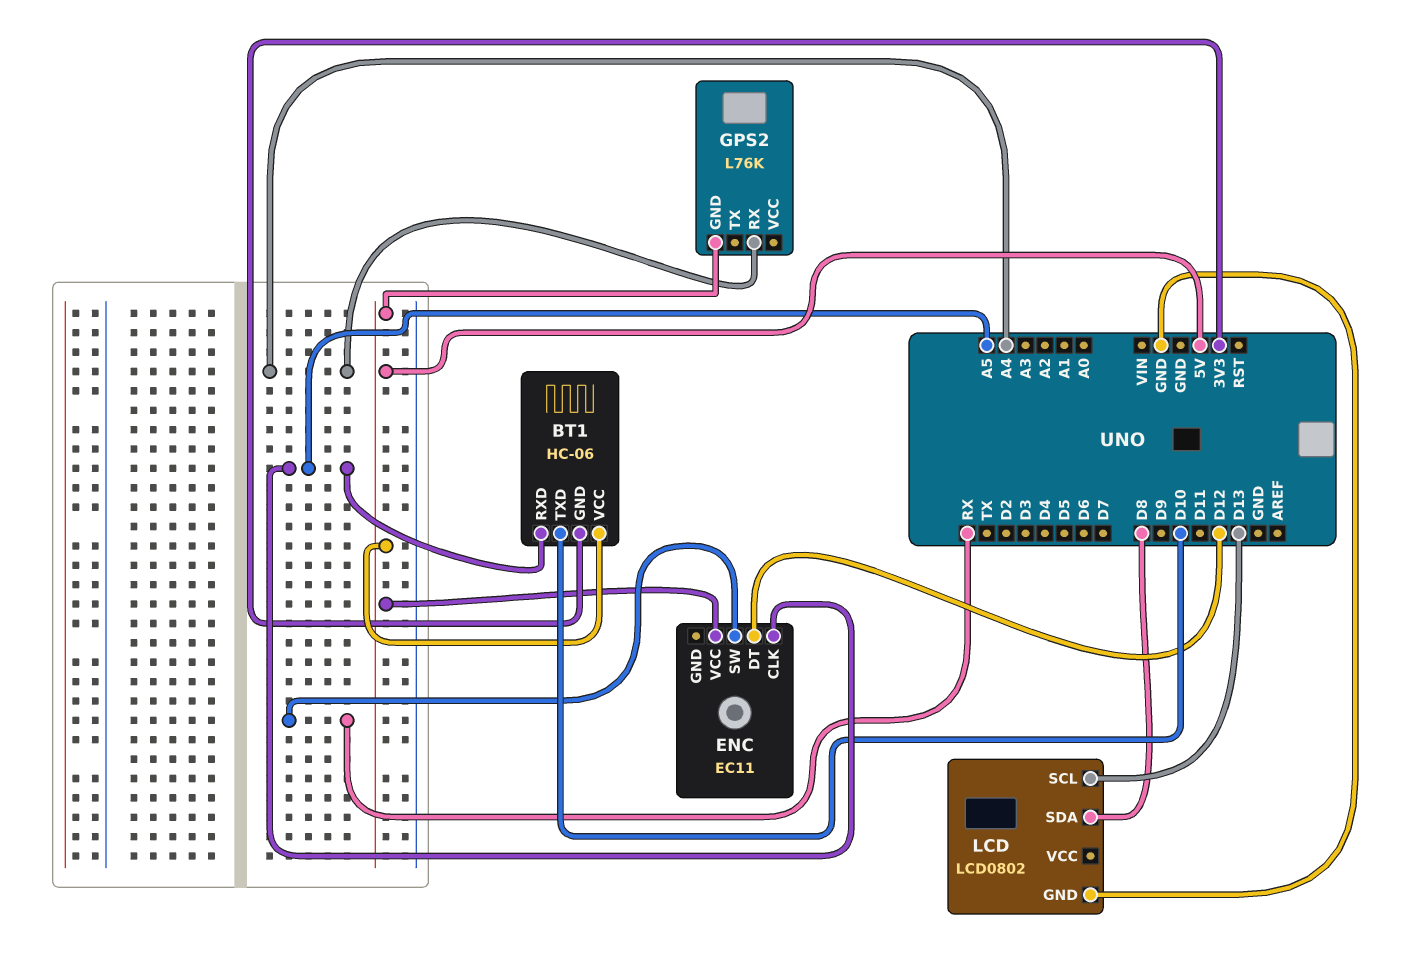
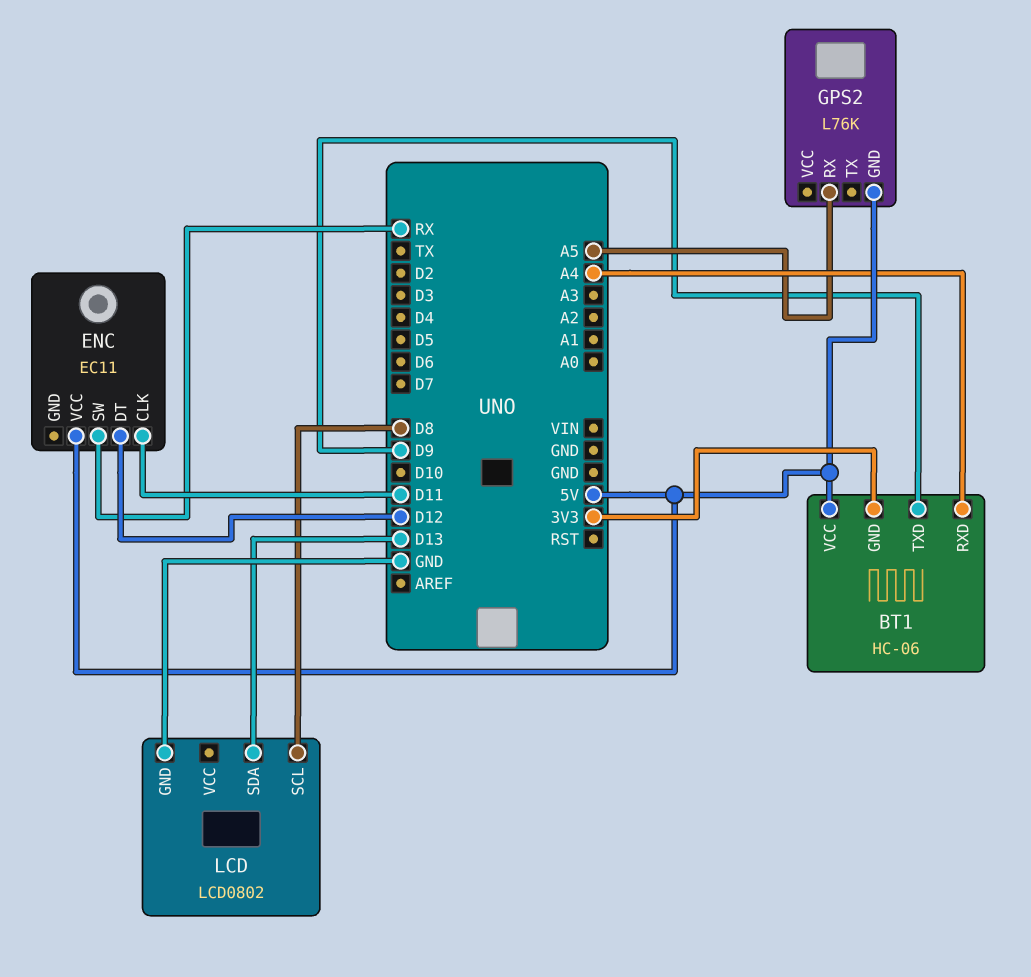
BT1 pin RXD: A5 -> A4
BT1 pin TXD: D10 -> D9
ENC pin CLK: A5 -> D11
GPS2 pin RX: A4 -> A5
LCD pin SCL: D13 -> D8
LCD pin SDA: D8 -> D13

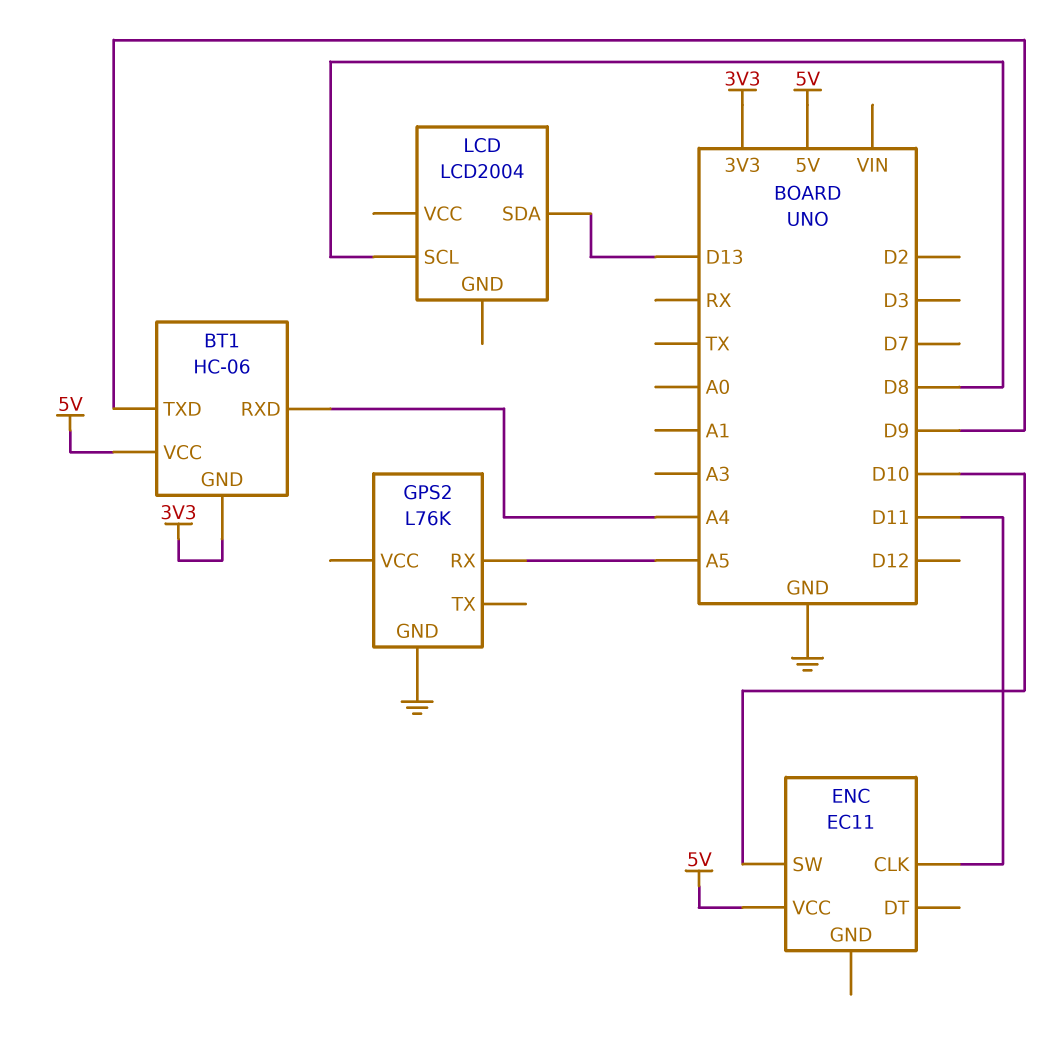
ENC pin DT: D12 -> none
ENC pin SW: RX -> D10
GPS2 pin GND: 5V -> GND
LCD: LCD0802 -> LCD2004
LCD pin GND: GND -> none

